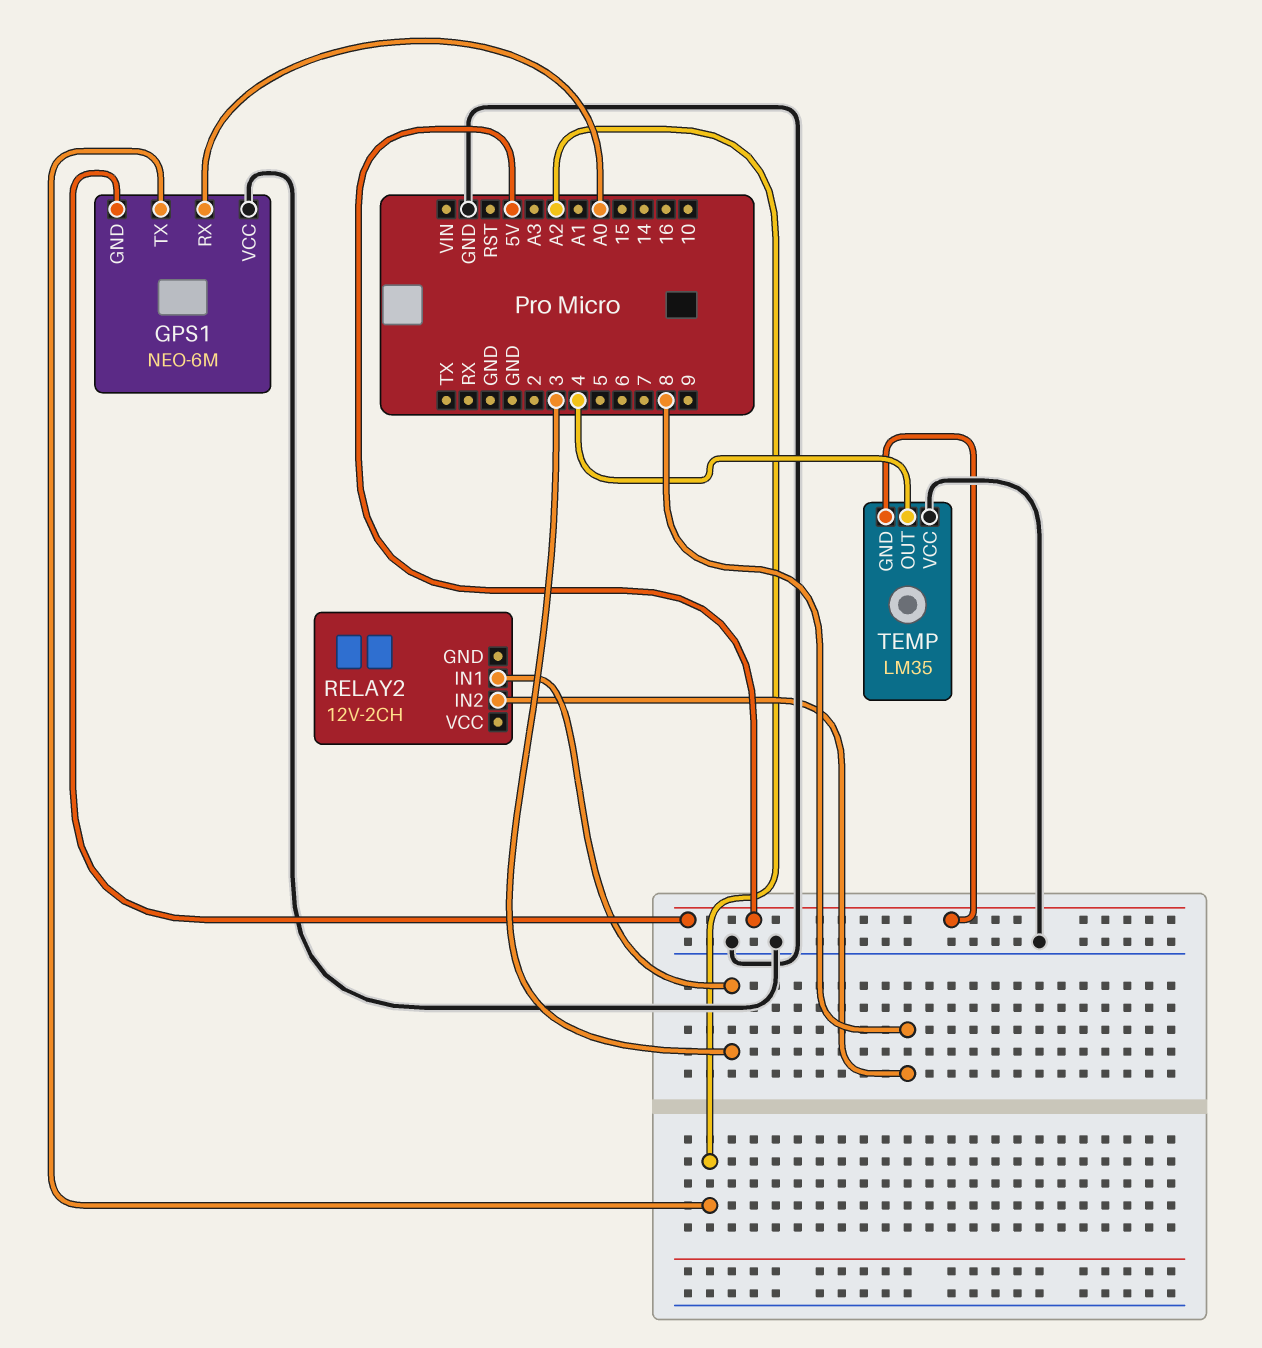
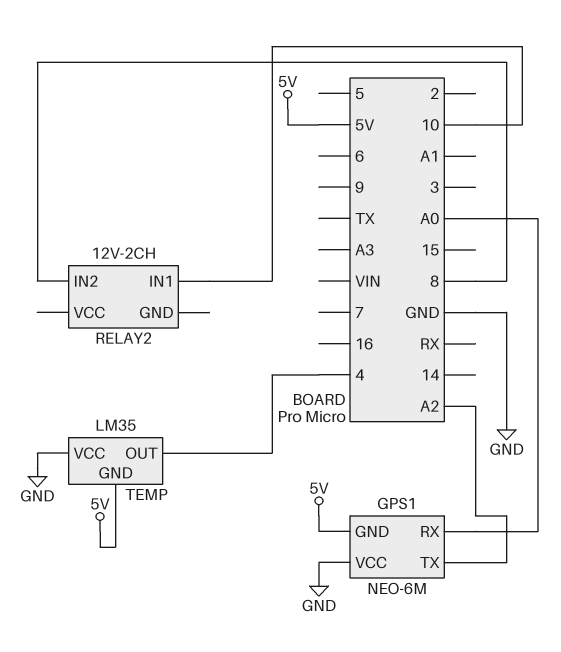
RELAY2 pin IN1: 3 -> 10

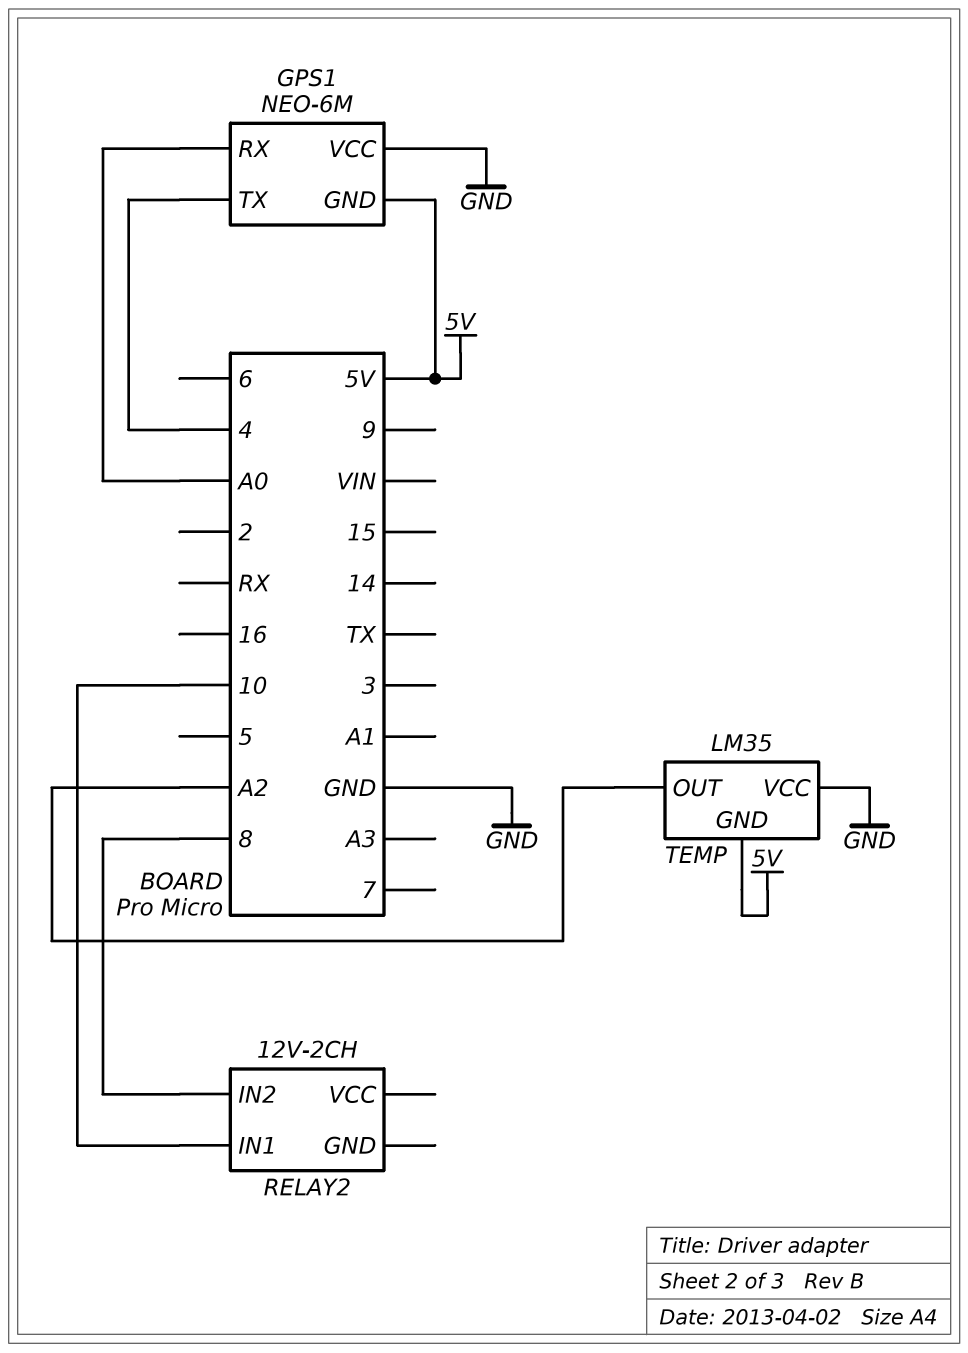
GPS1 pin TX: A2 -> 4
TEMP pin OUT: 4 -> A2

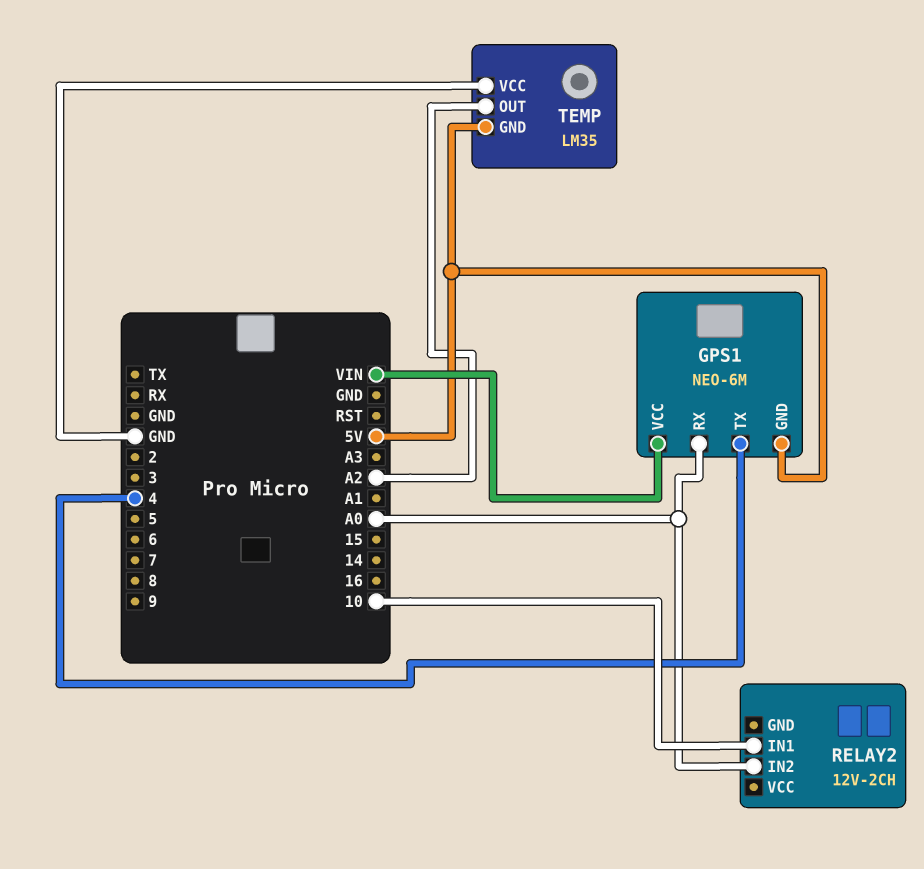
GPS1 pin VCC: GND -> VIN
RELAY2 pin IN2: 8 -> A0

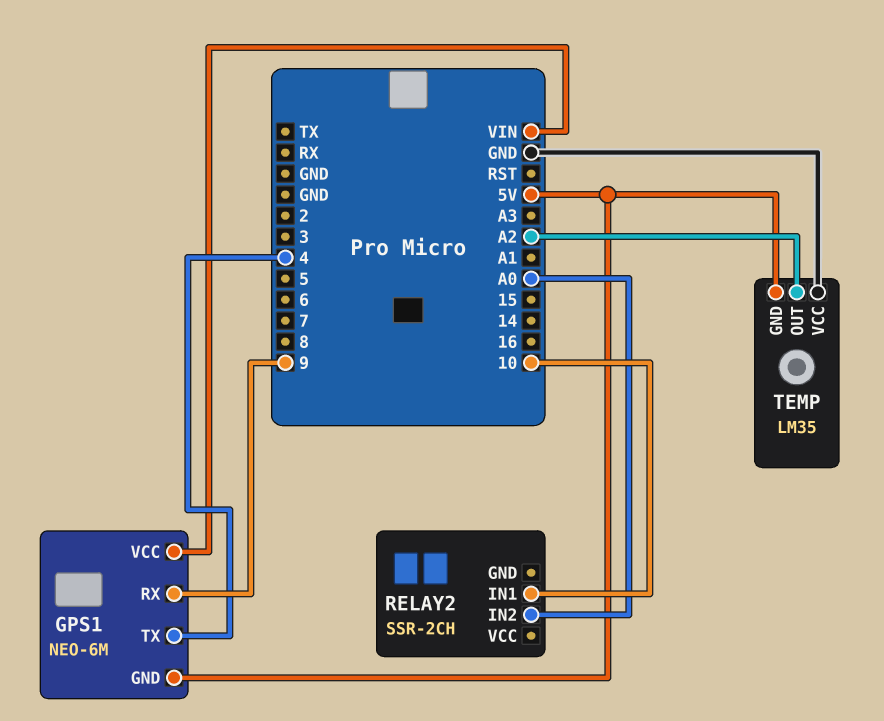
GPS1 pin RX: A0 -> 9
RELAY2: 12V-2CH -> SSR-2CH

